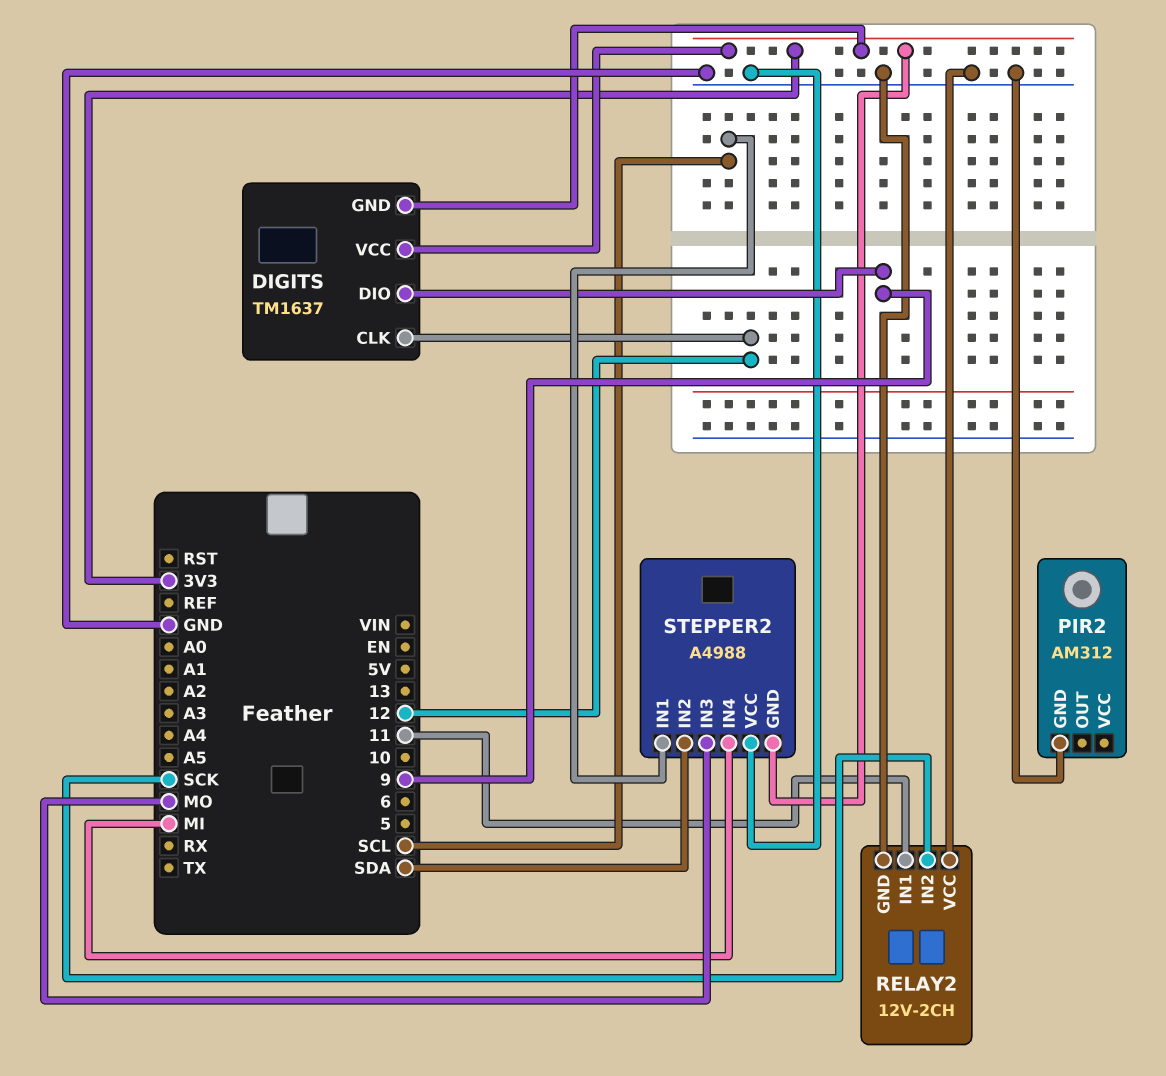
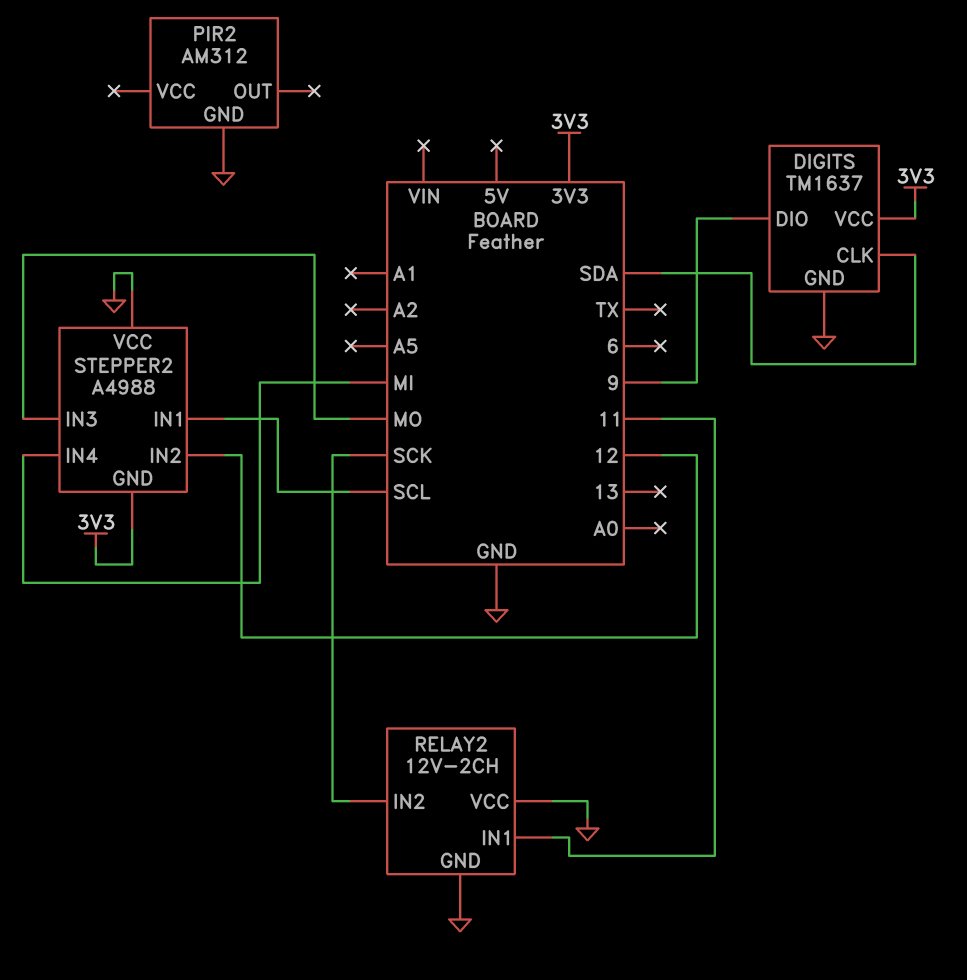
DIGITS pin CLK: 12 -> SDA
DIGITS pin GND: 3V3 -> GND
STEPPER2 pin IN2: SDA -> 12

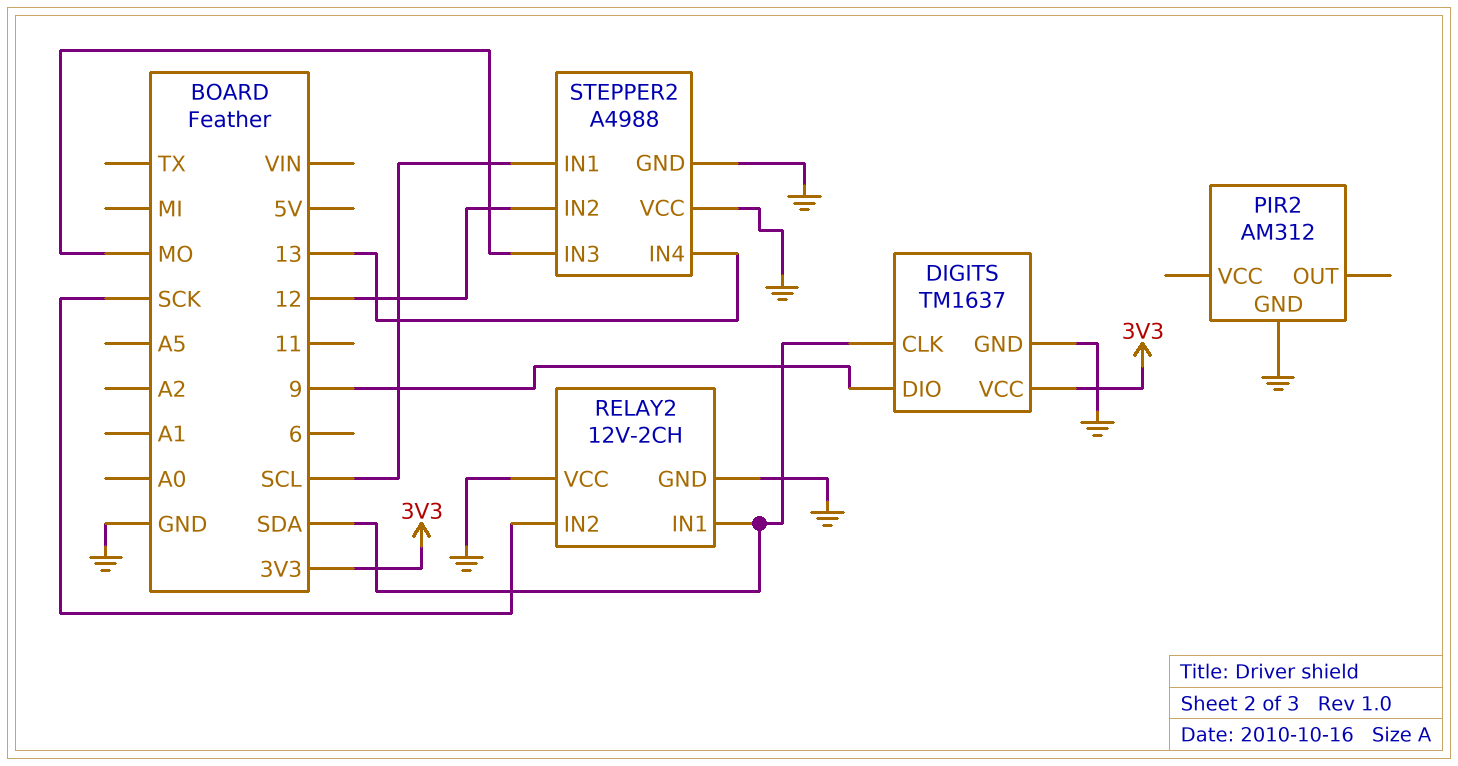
RELAY2 pin IN1: 11 -> SDA
STEPPER2 pin GND: 3V3 -> GND
STEPPER2 pin IN4: MI -> 13

